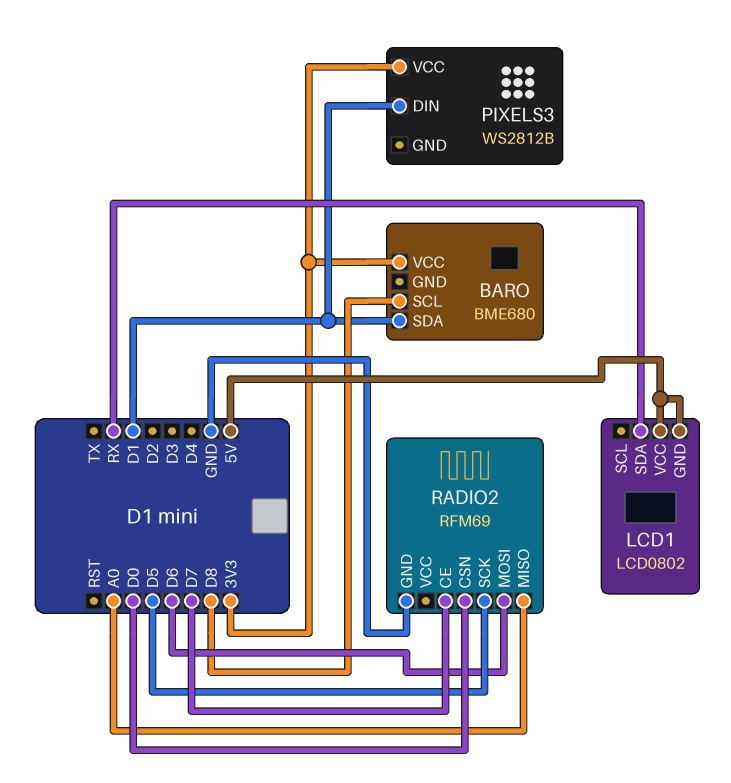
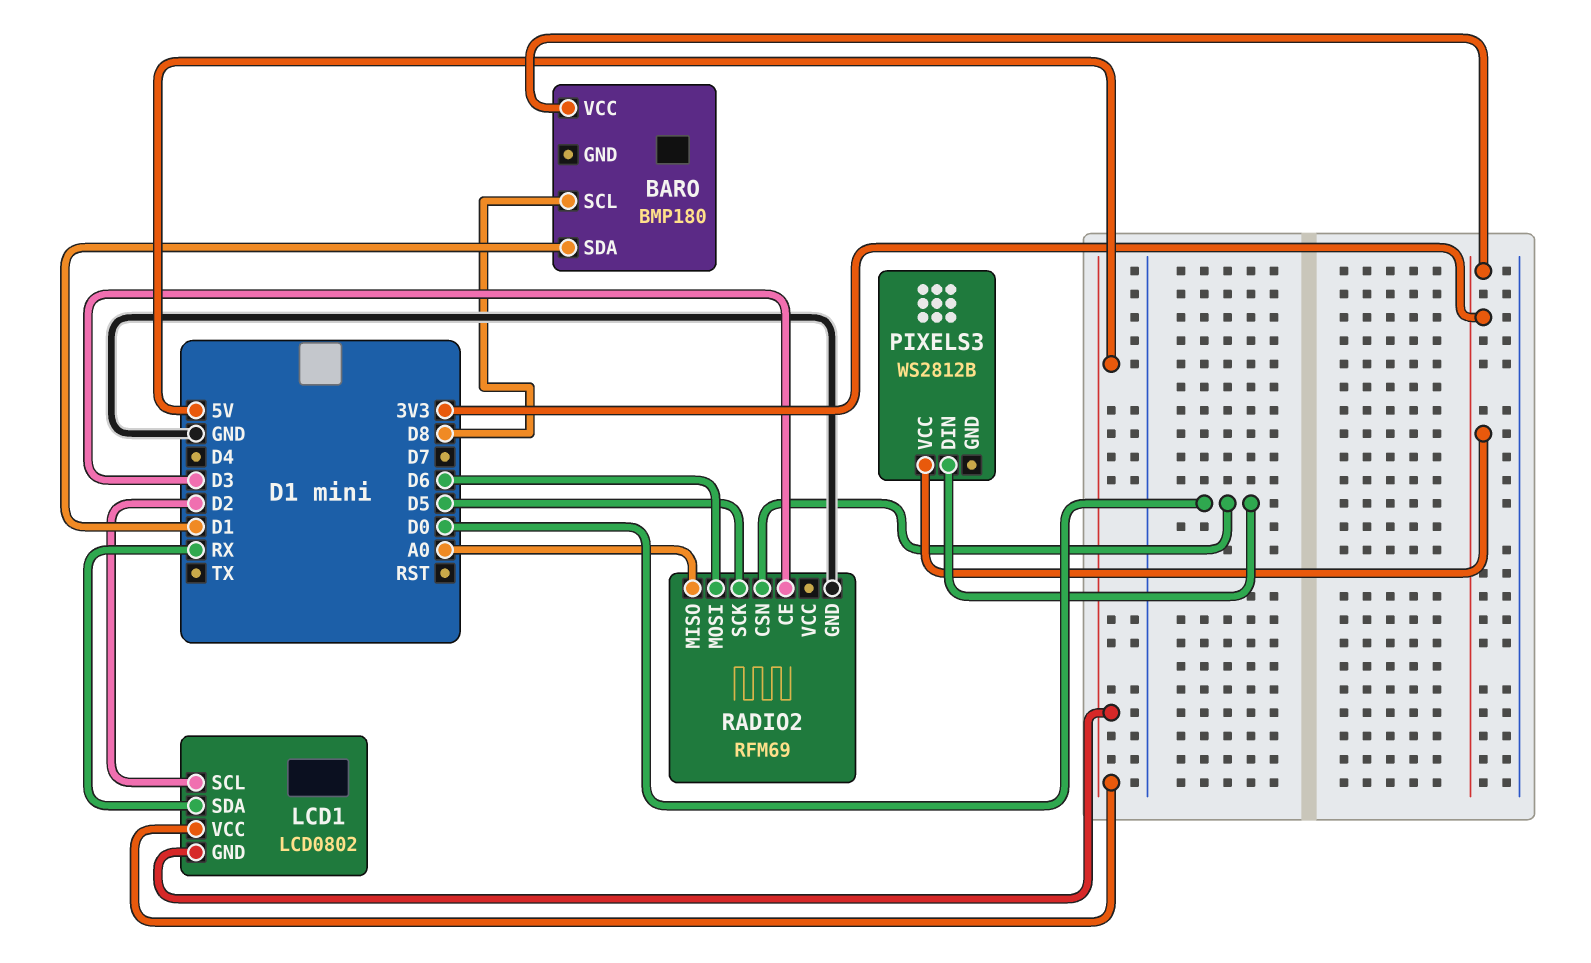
BARO: BME680 -> BMP180
LCD1 pin SCL: none -> D2
PIXELS3 pin DIN: D1 -> D0
RADIO2 pin CE: D7 -> D3

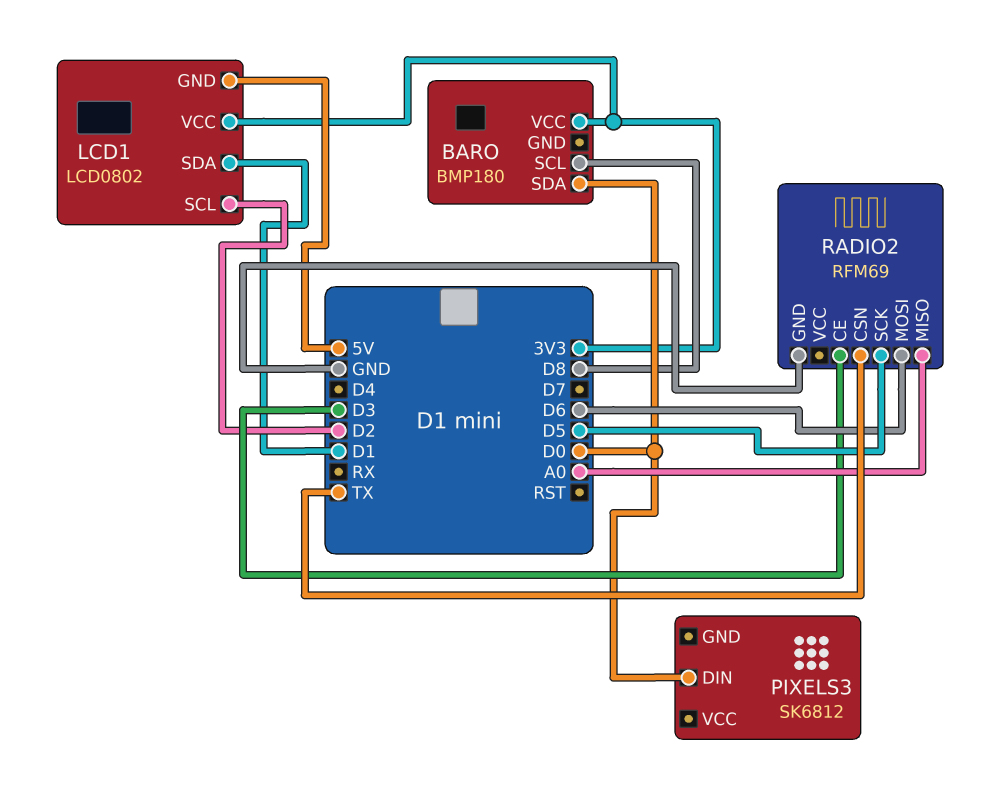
BARO pin SDA: D1 -> D0
LCD1 pin SDA: RX -> D1
LCD1 pin VCC: 5V -> 3V3
PIXELS3: WS2812B -> SK6812
PIXELS3 pin VCC: 3V3 -> none
RADIO2 pin CSN: D0 -> TX

